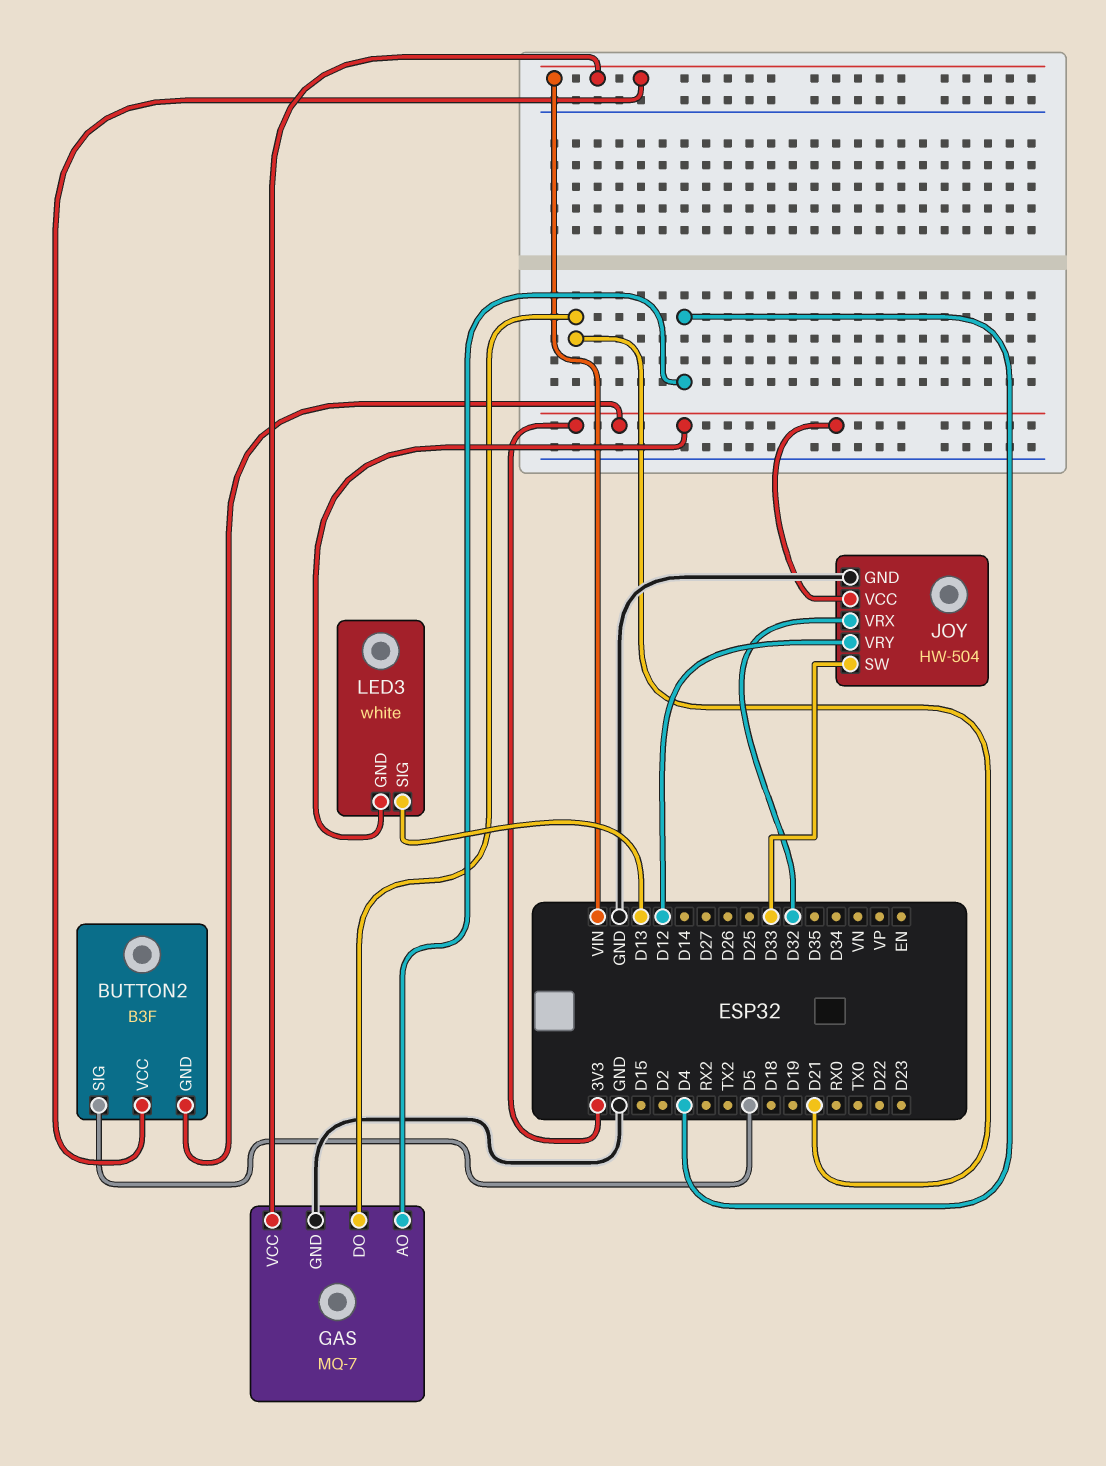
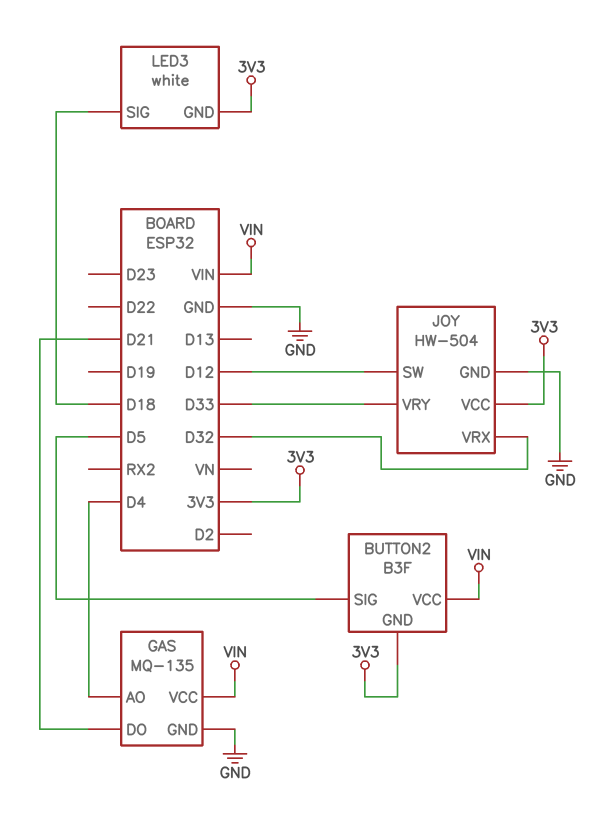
GAS: MQ-7 -> MQ-135
JOY pin SW: D33 -> D12
JOY pin VRY: D12 -> D33
LED3 pin SIG: D13 -> D18

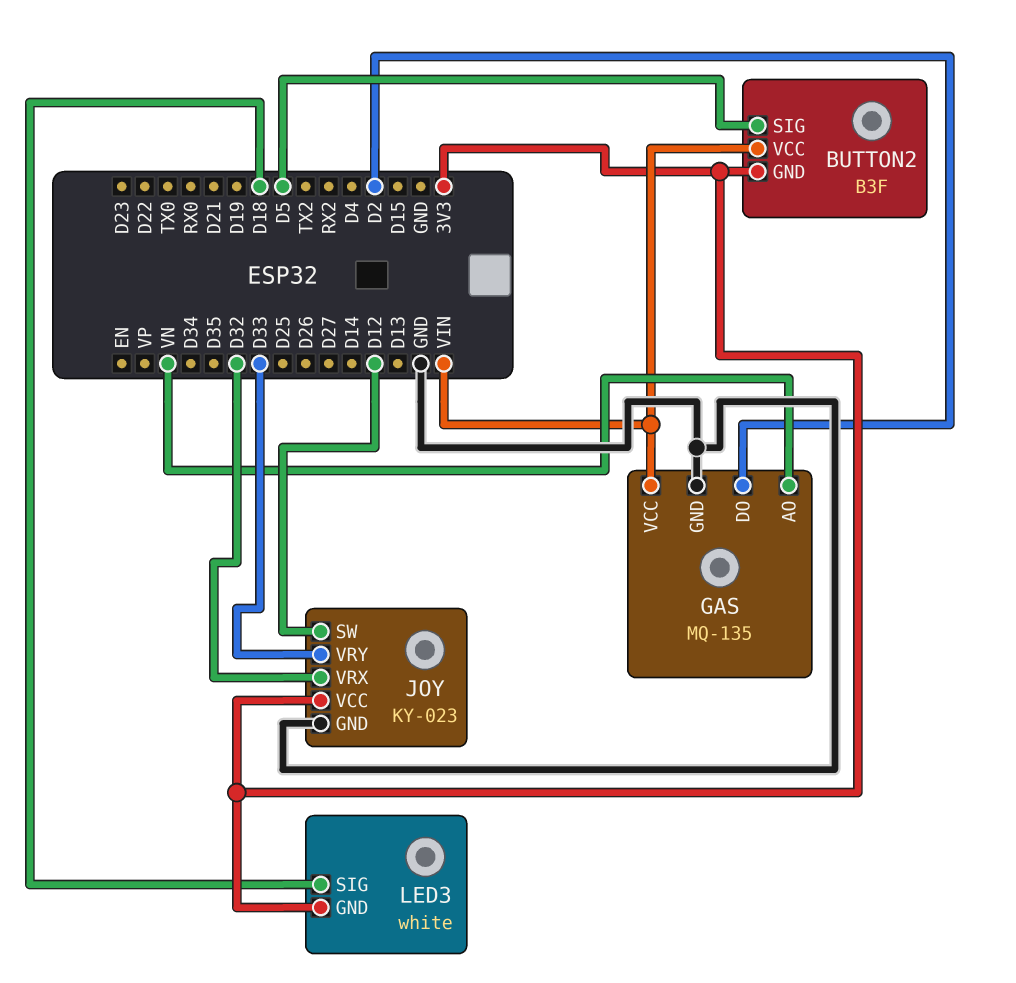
GAS pin AO: D4 -> VN
GAS pin DO: D21 -> D2
JOY: HW-504 -> KY-023

